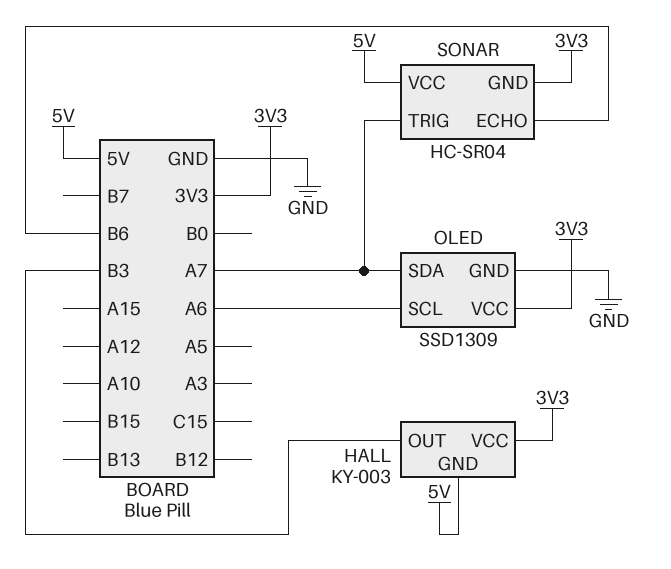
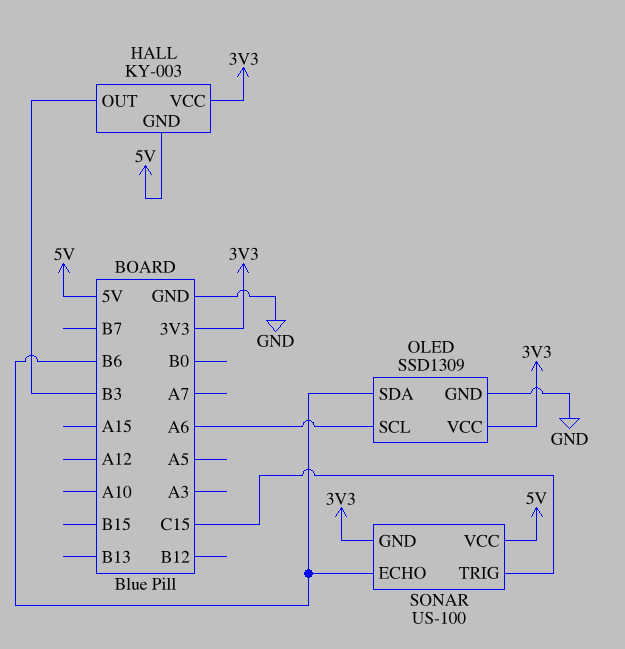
OLED pin SDA: A7 -> B6
SONAR: HC-SR04 -> US-100
SONAR pin TRIG: A7 -> C15

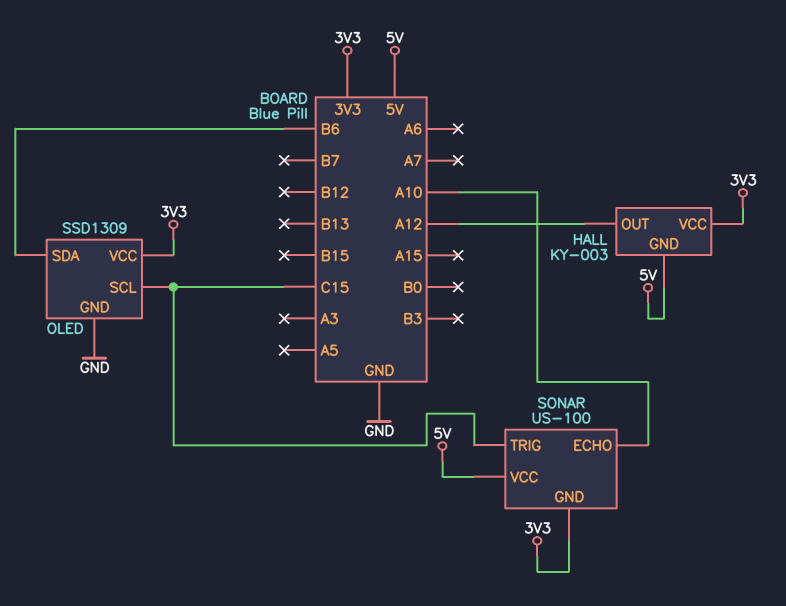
HALL pin OUT: B3 -> A12
OLED pin SCL: A6 -> C15
SONAR pin ECHO: B6 -> A10

